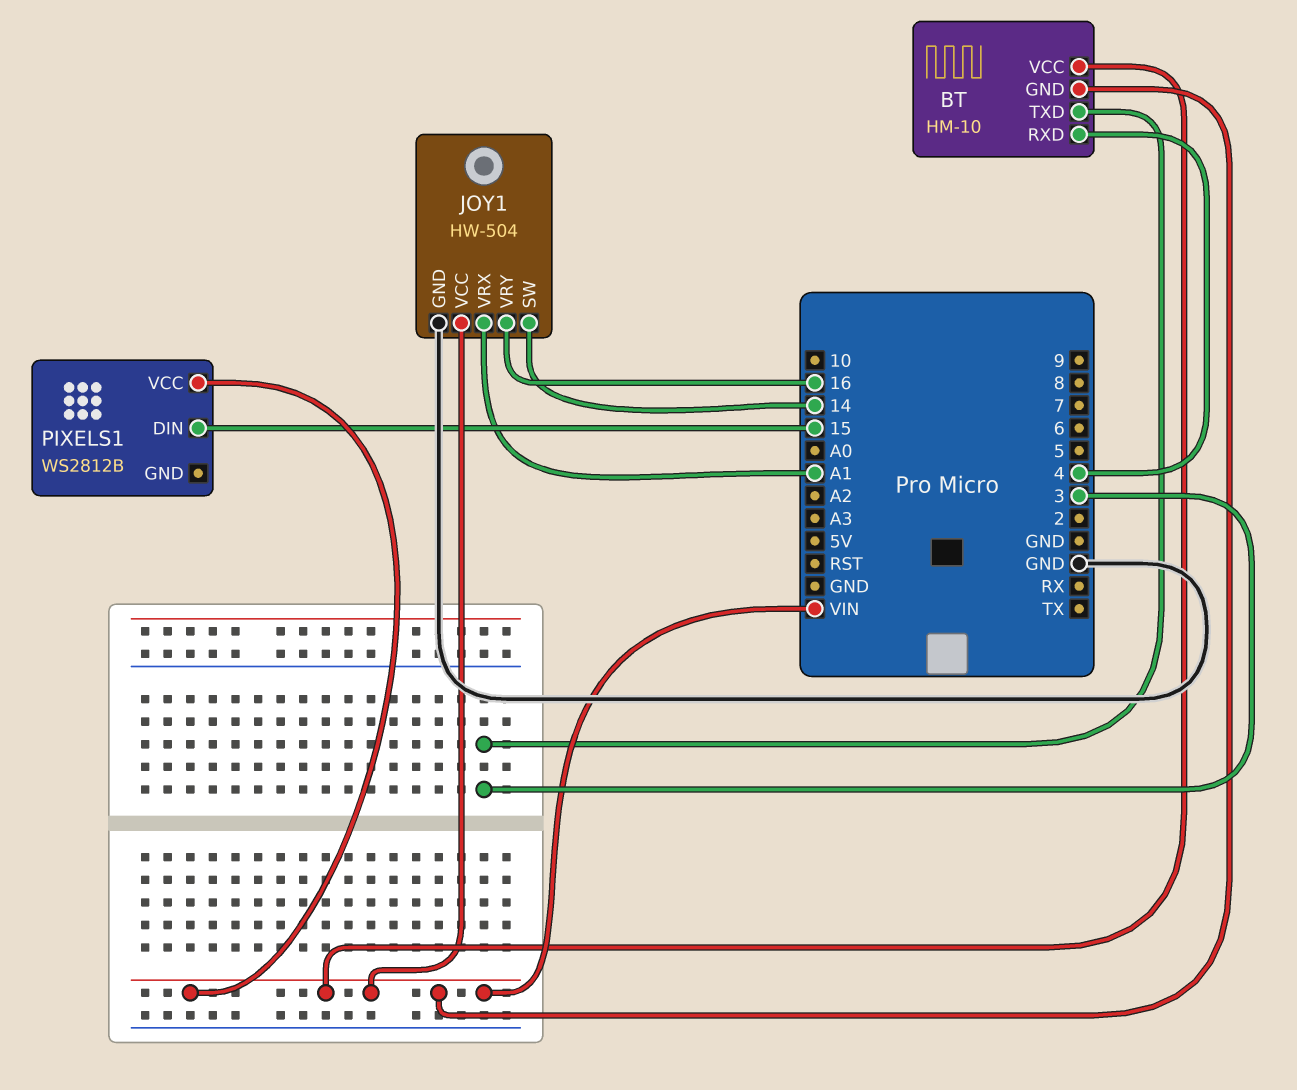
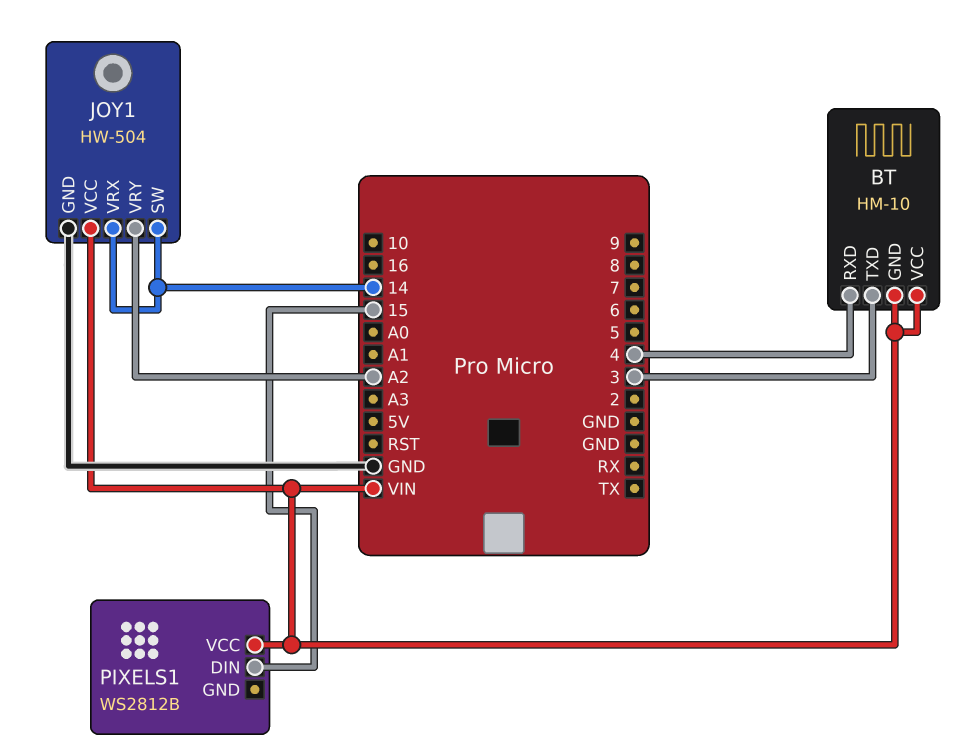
JOY1 pin VRX: A1 -> 14
JOY1 pin VRY: 16 -> A2

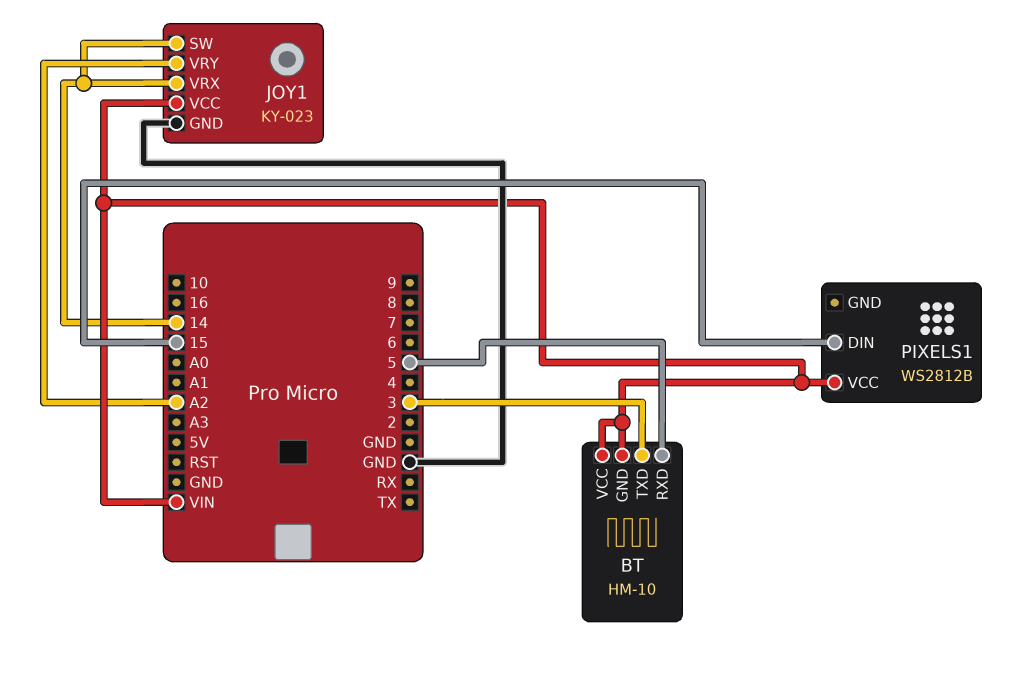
BT pin RXD: 4 -> 5
JOY1: HW-504 -> KY-023

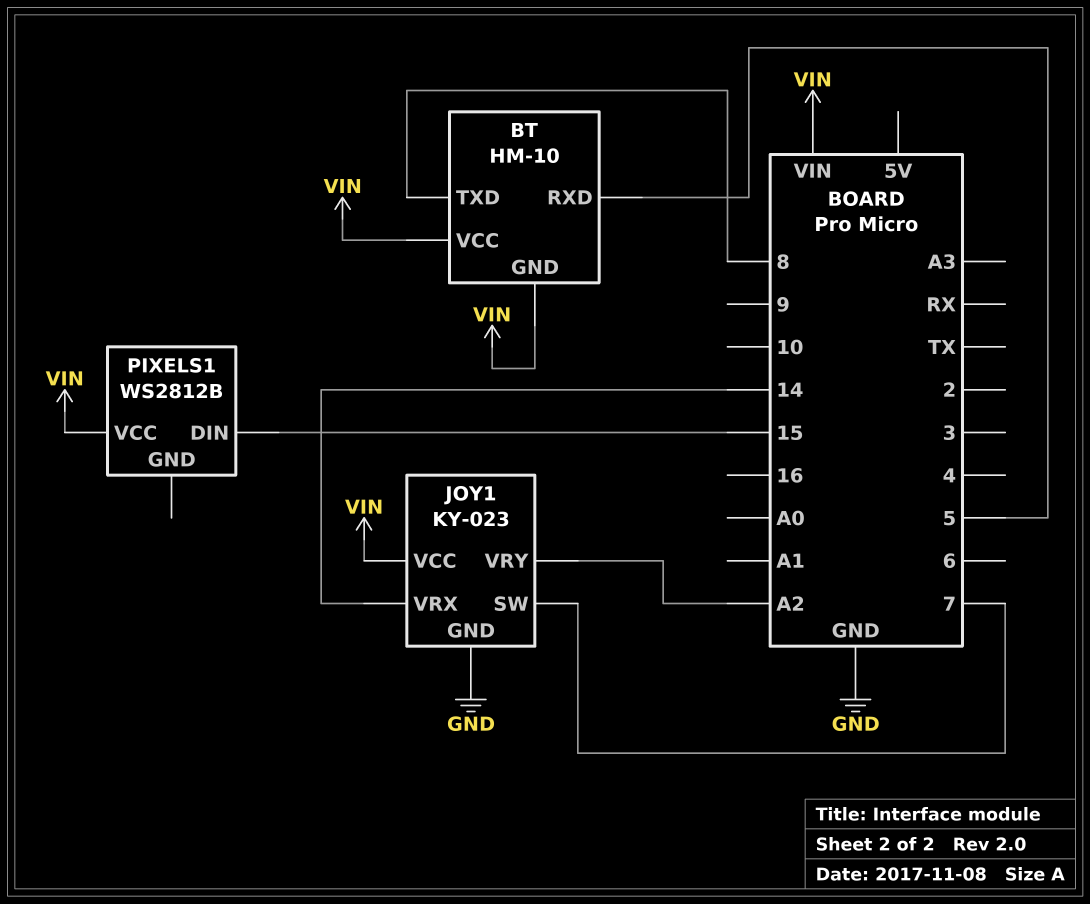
BT pin TXD: 3 -> 8
JOY1 pin SW: 14 -> 7

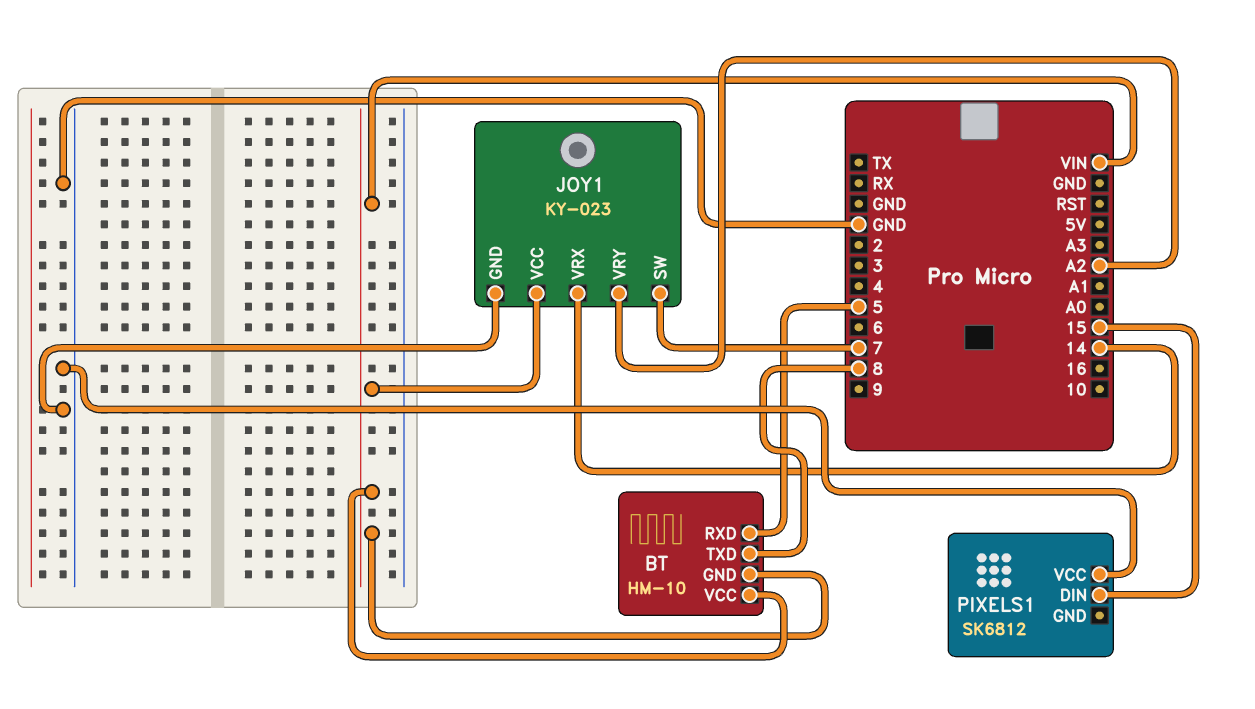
PIXELS1: WS2812B -> SK6812
PIXELS1 pin VCC: VIN -> GND

